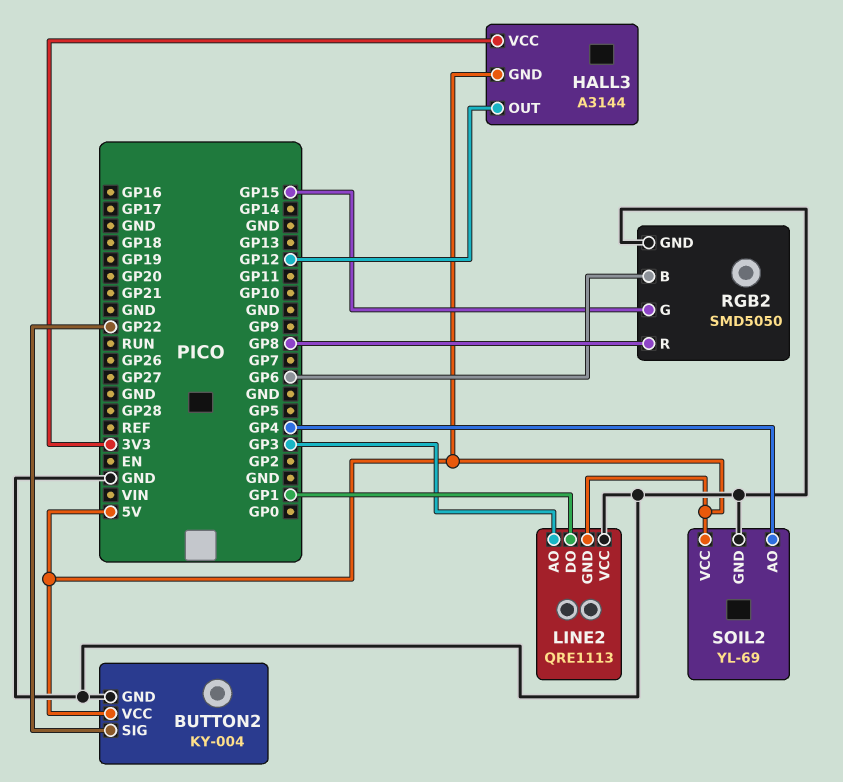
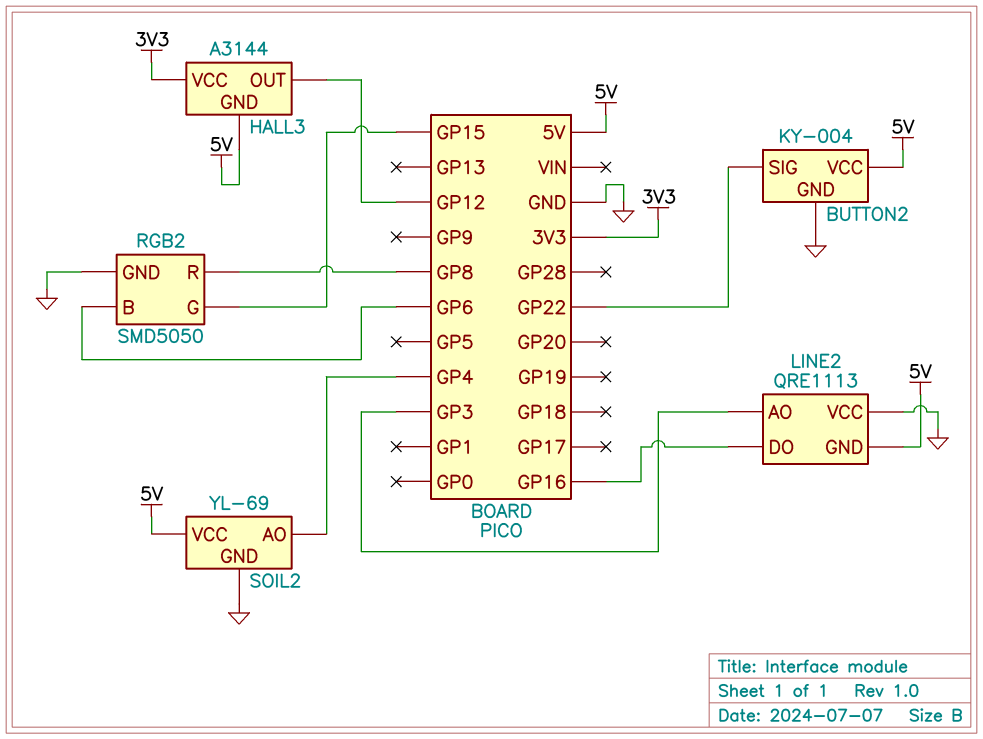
LINE2 pin DO: GP1 -> GP16

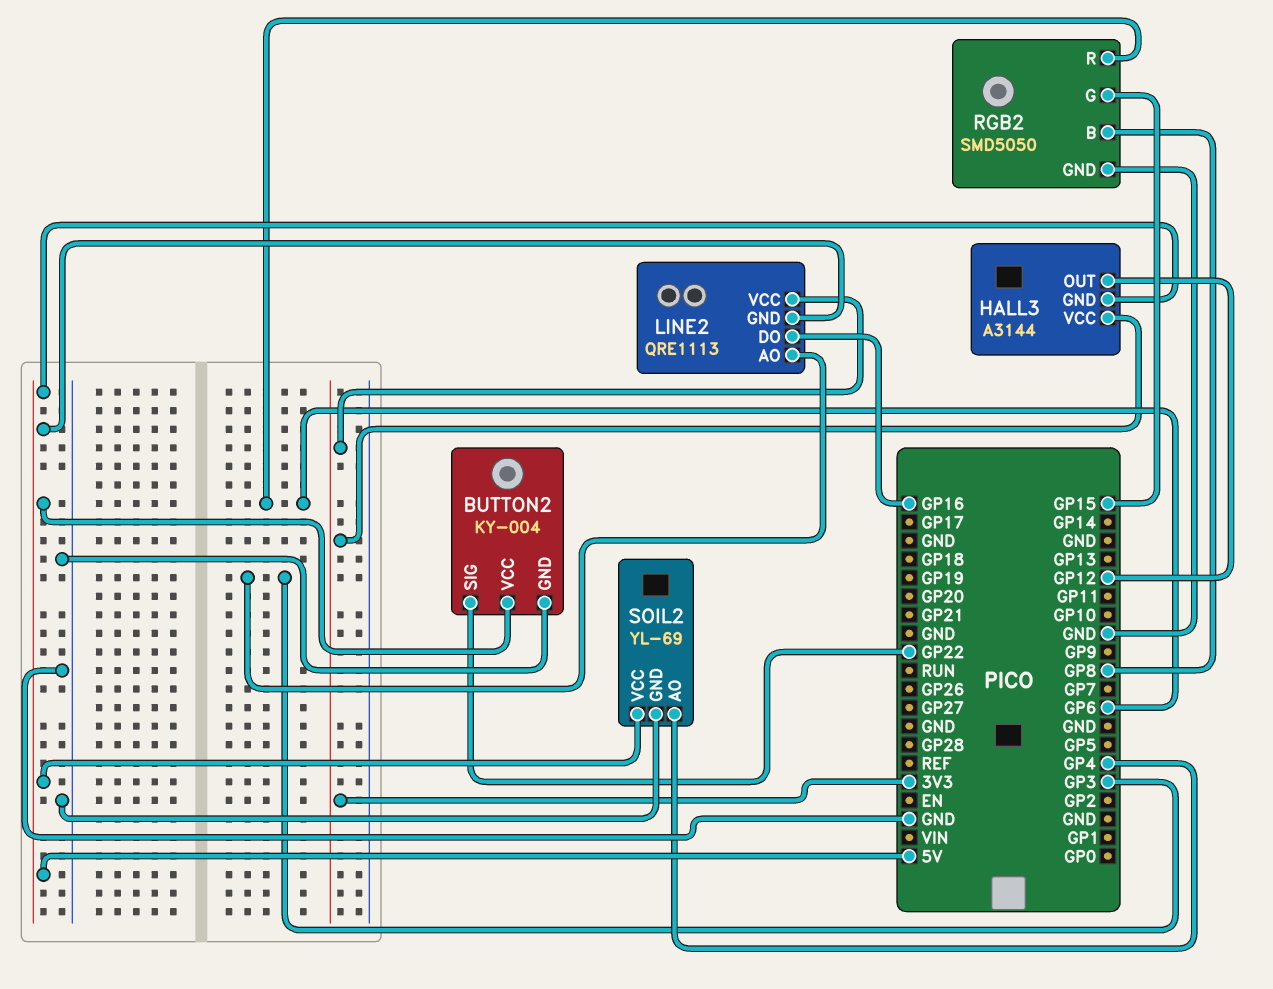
LINE2 pin VCC: GND -> 3V3
RGB2 pin B: GP6 -> GP8
RGB2 pin R: GP8 -> GP6

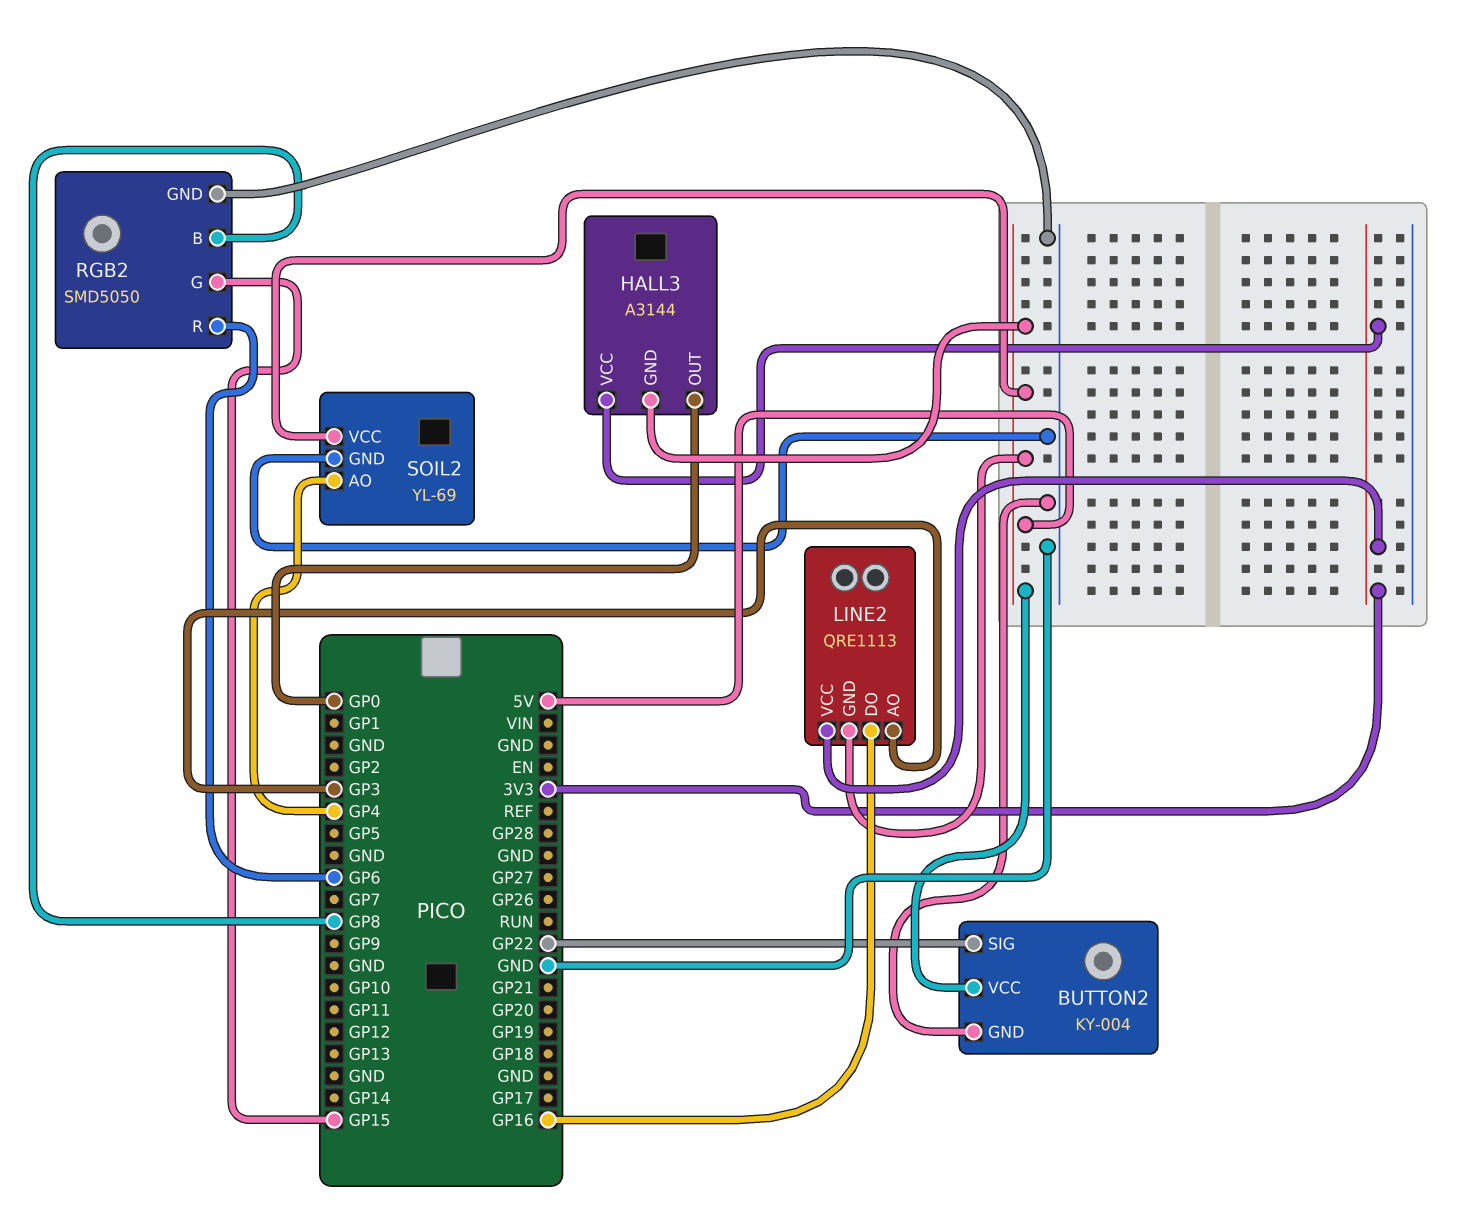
HALL3 pin OUT: GP12 -> GP0

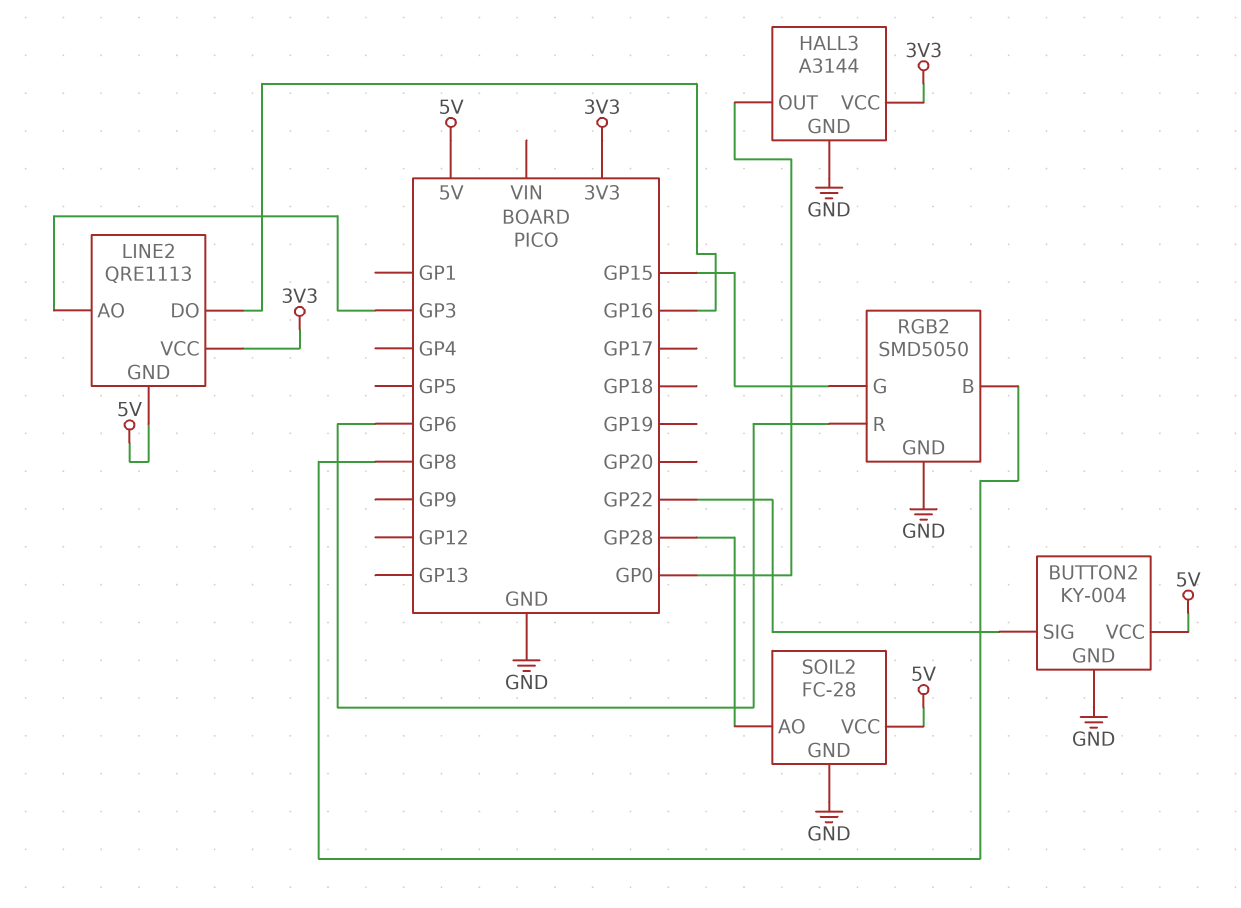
HALL3 pin GND: 5V -> GND
SOIL2: YL-69 -> FC-28
SOIL2 pin AO: GP4 -> GP28

